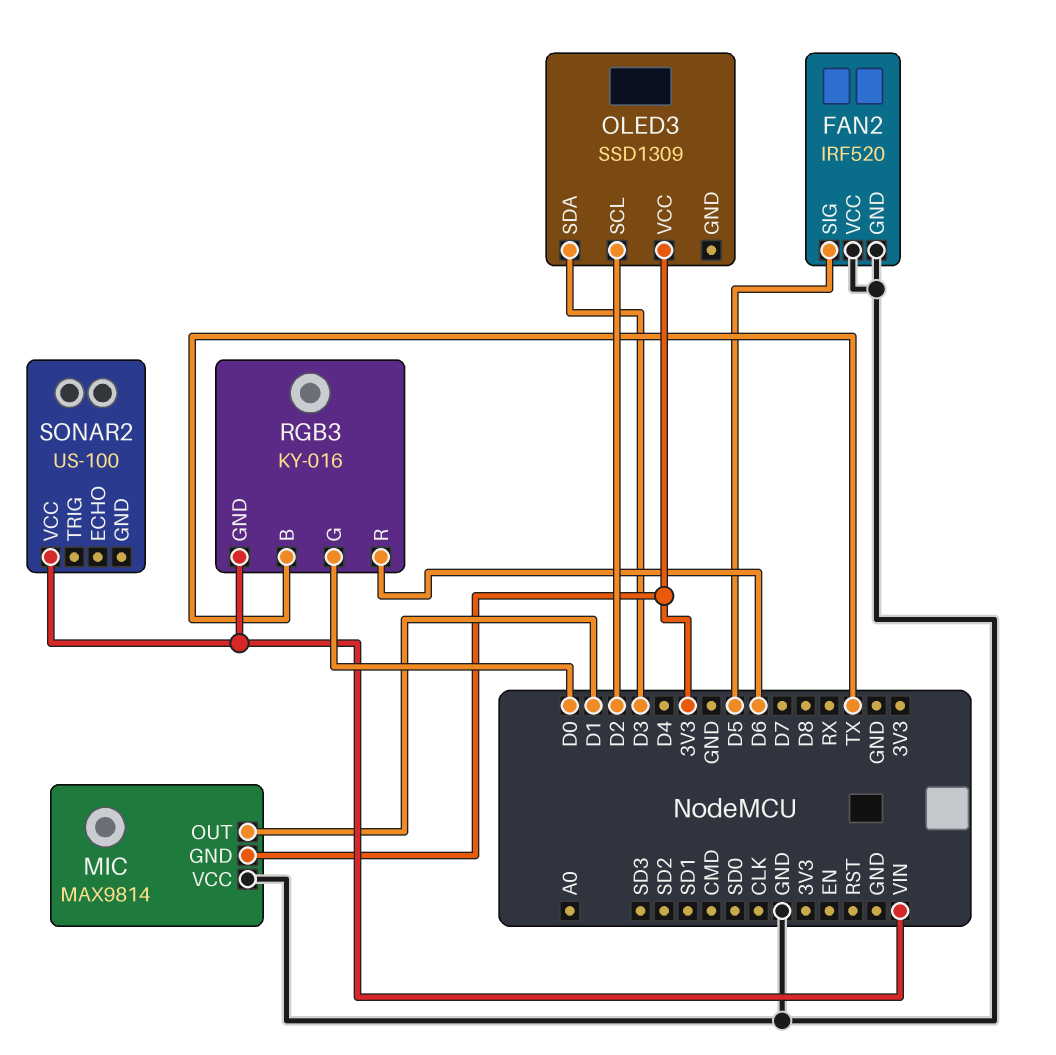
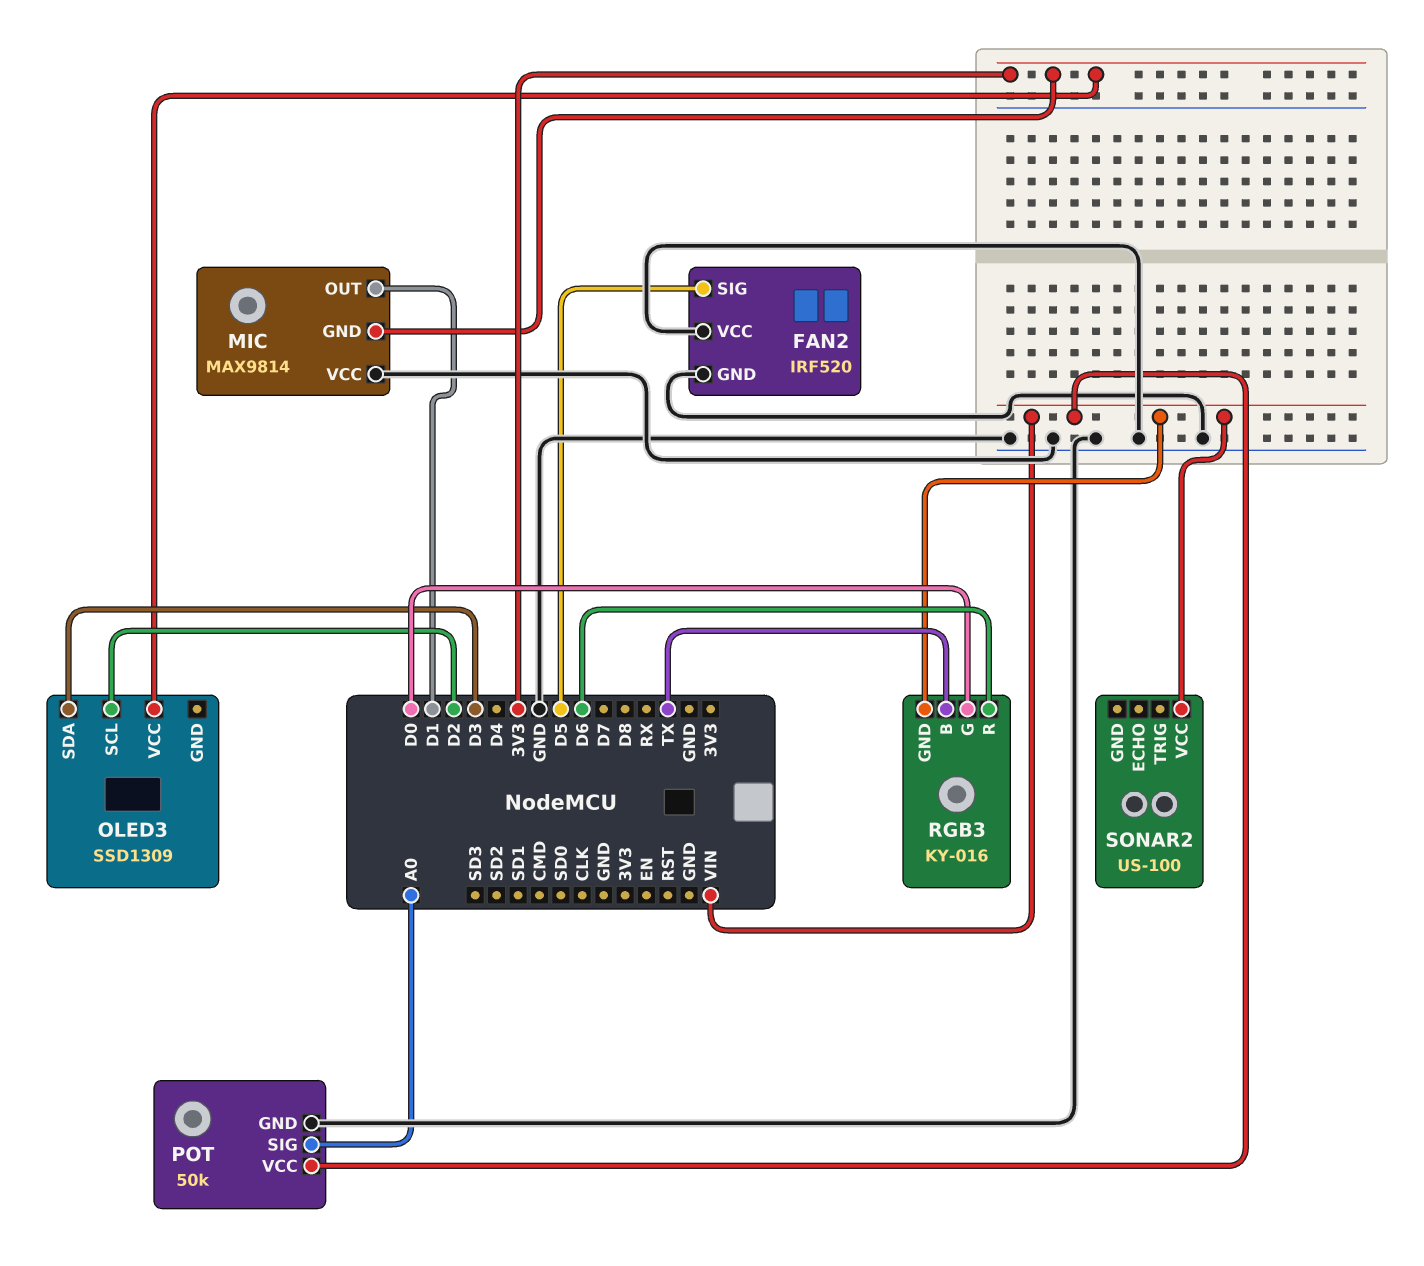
POT: none -> 50k
POT pin GND: none -> GND
POT pin SIG: none -> A0
POT pin VCC: none -> VIN

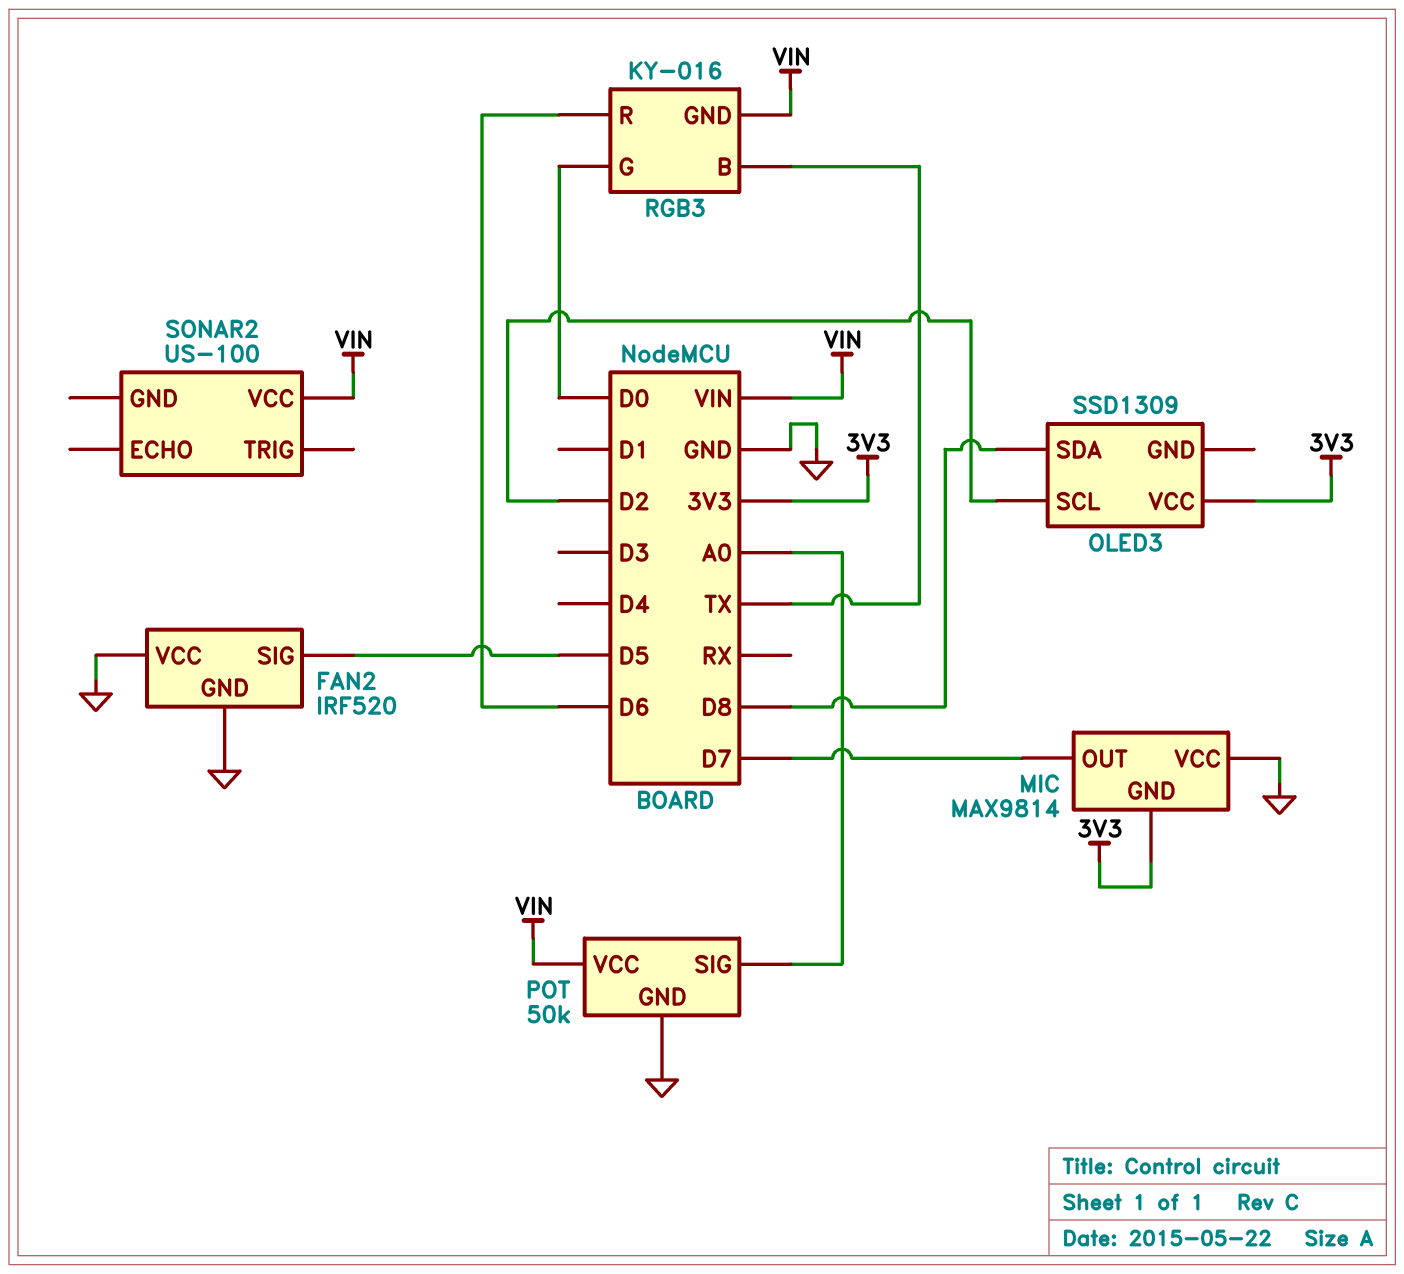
MIC pin OUT: D1 -> D7
OLED3 pin SDA: D3 -> D8

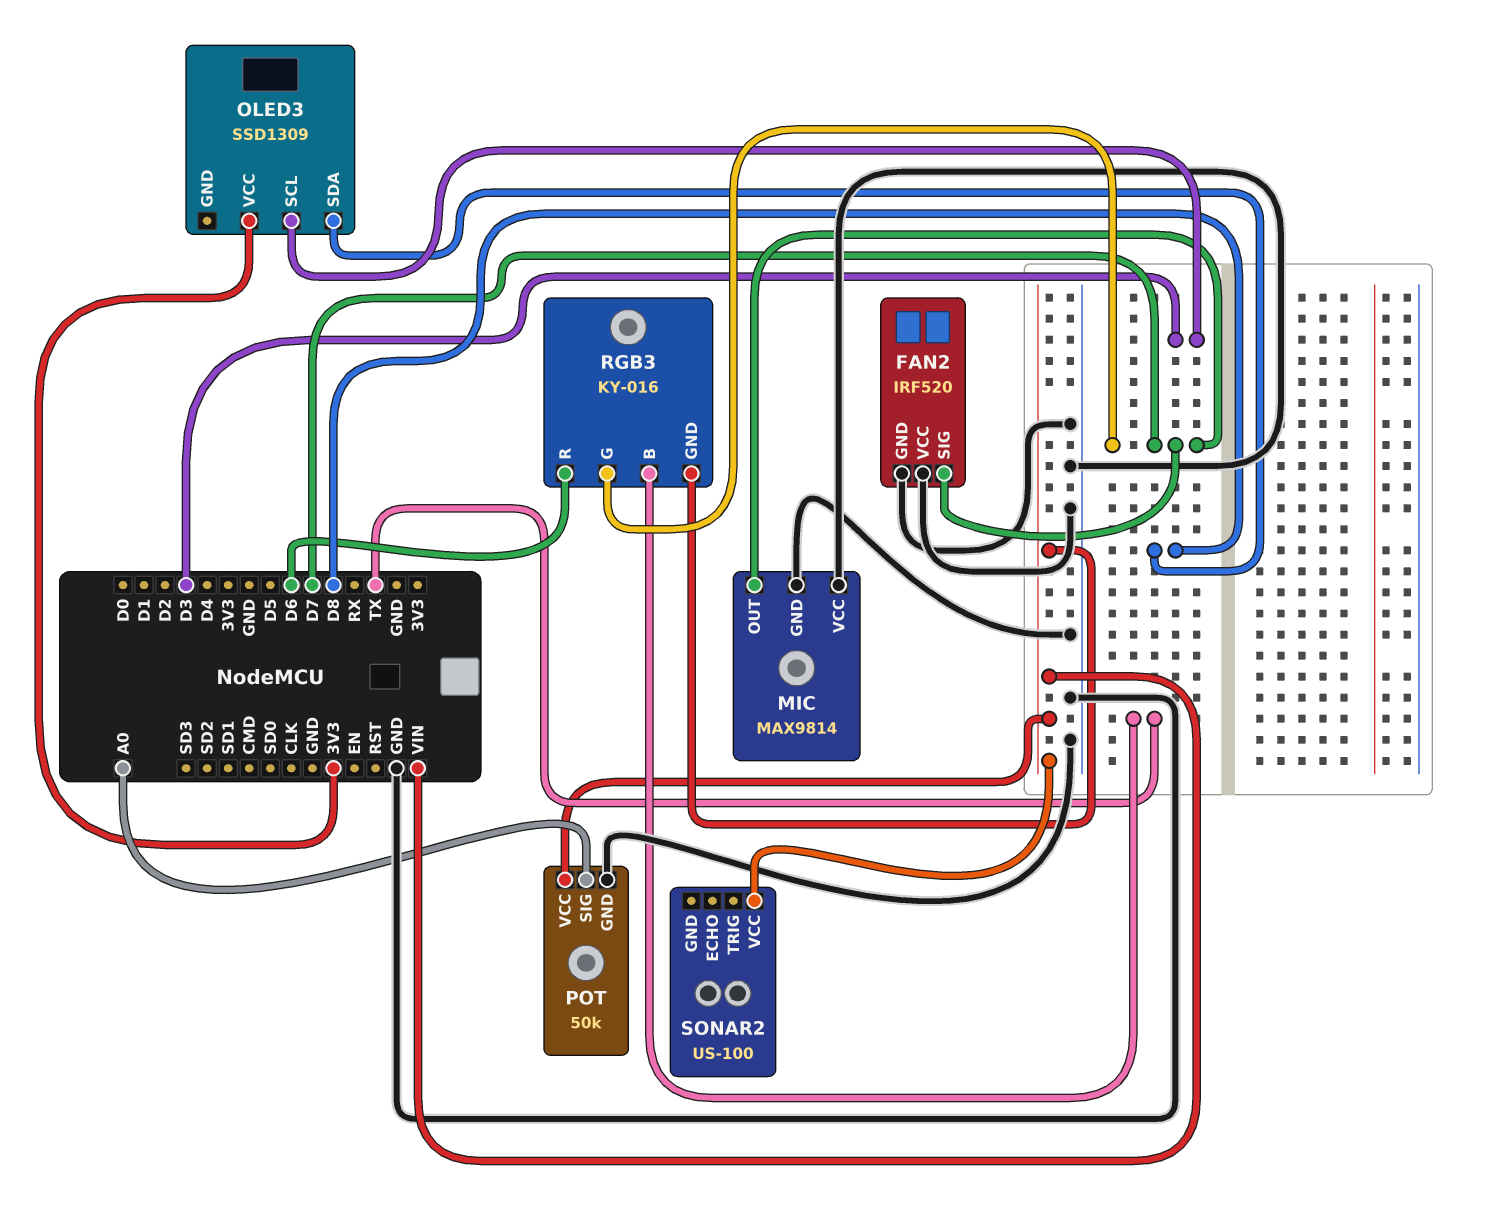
FAN2 pin SIG: D5 -> D7
MIC pin GND: 3V3 -> GND
OLED3 pin SCL: D2 -> D3
RGB3 pin G: D0 -> D7

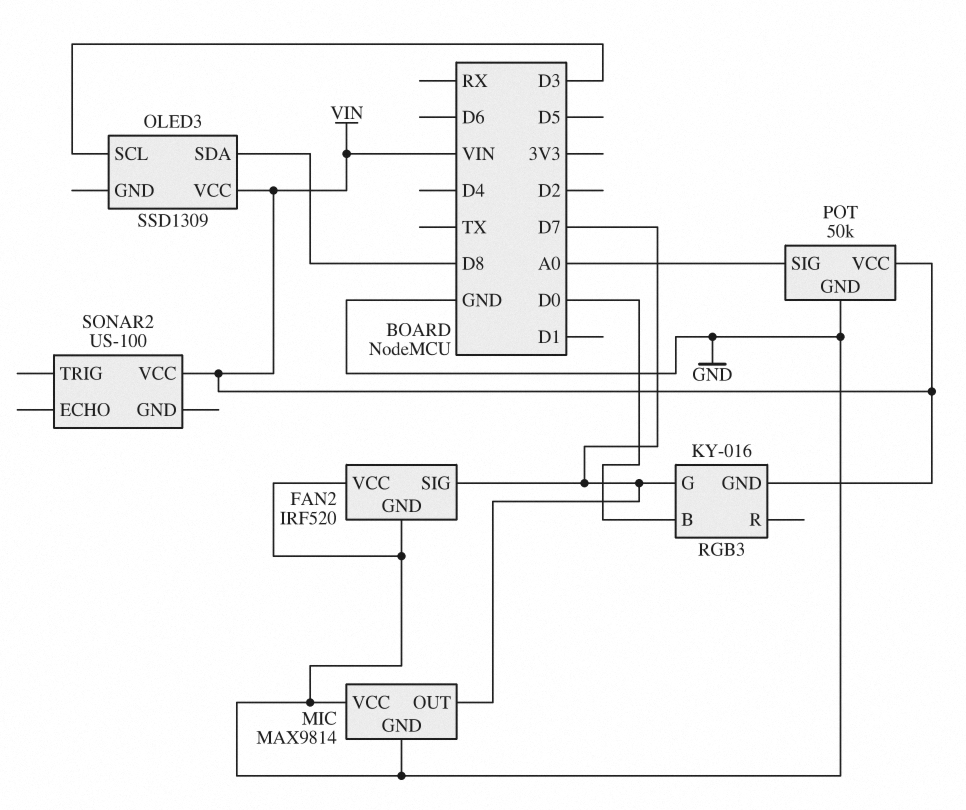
OLED3 pin VCC: 3V3 -> VIN
RGB3 pin B: TX -> D0
RGB3 pin R: D6 -> none

